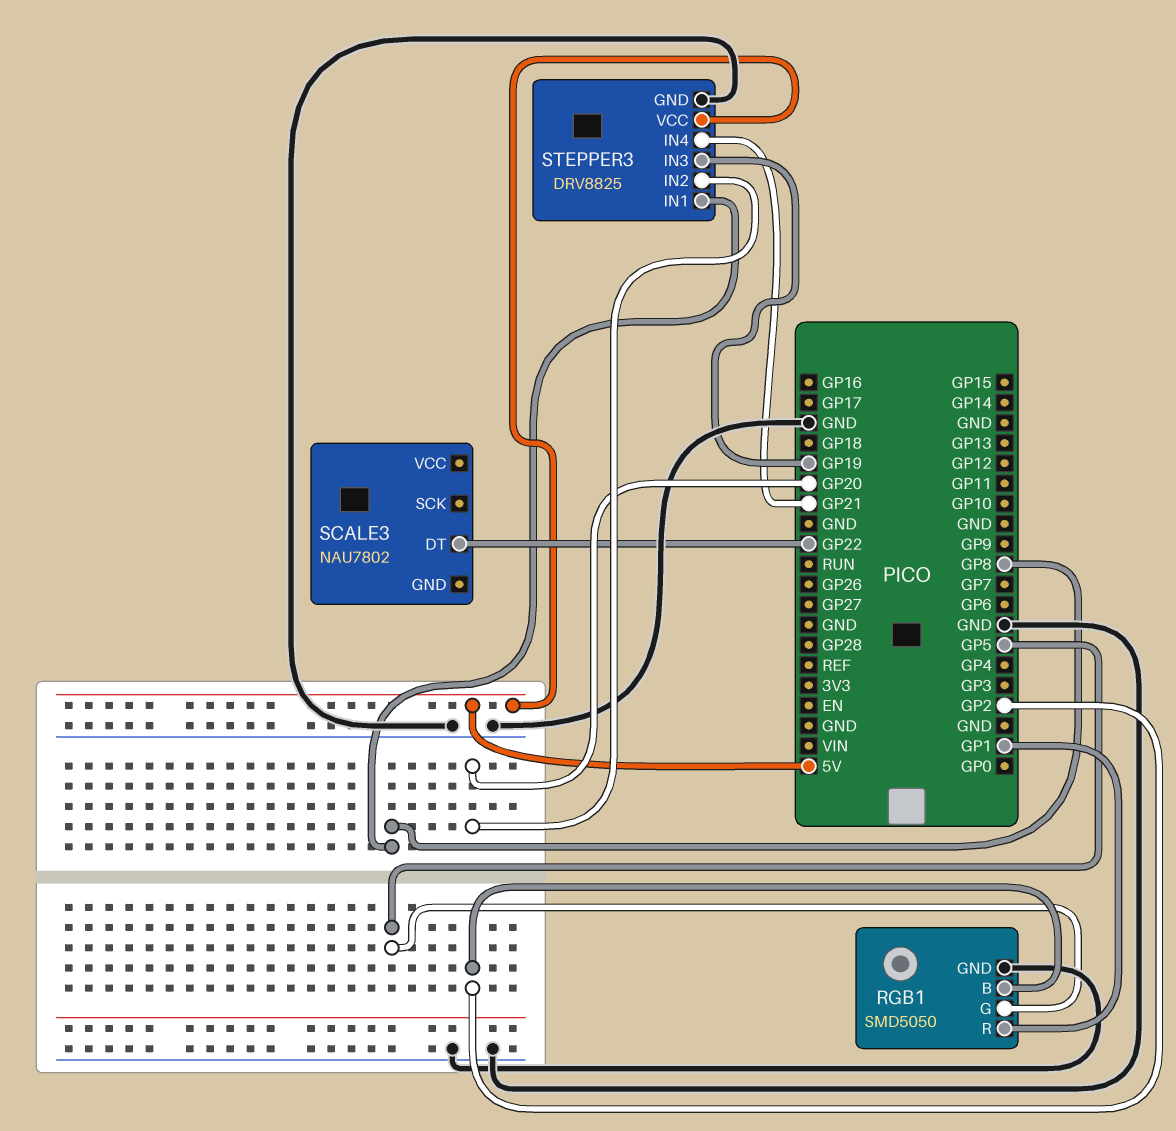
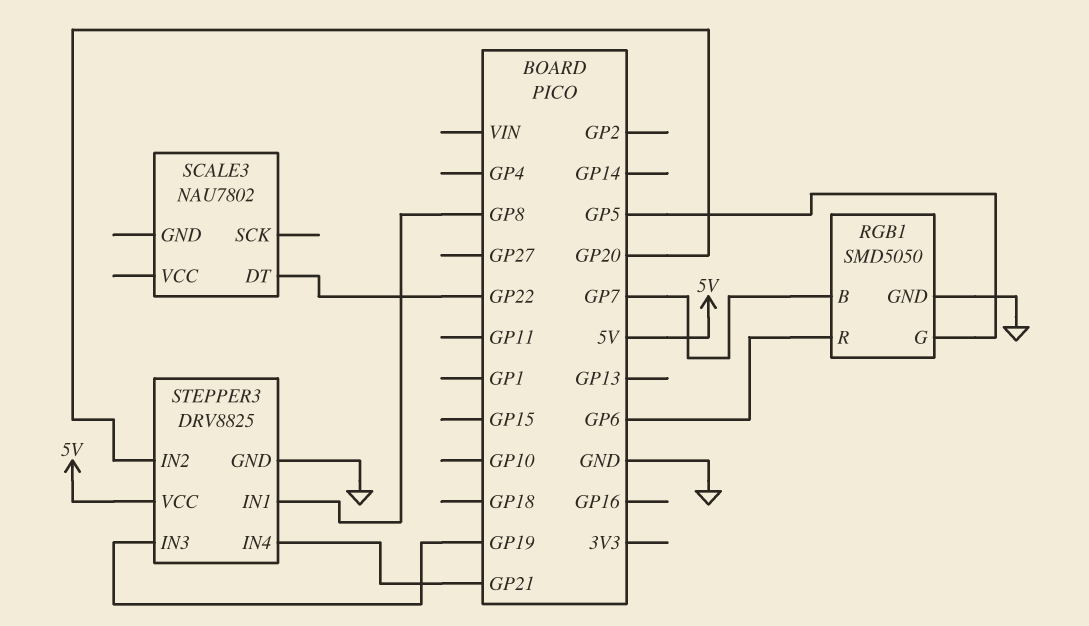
RGB1 pin B: GP2 -> GP7
RGB1 pin R: GP1 -> GP6

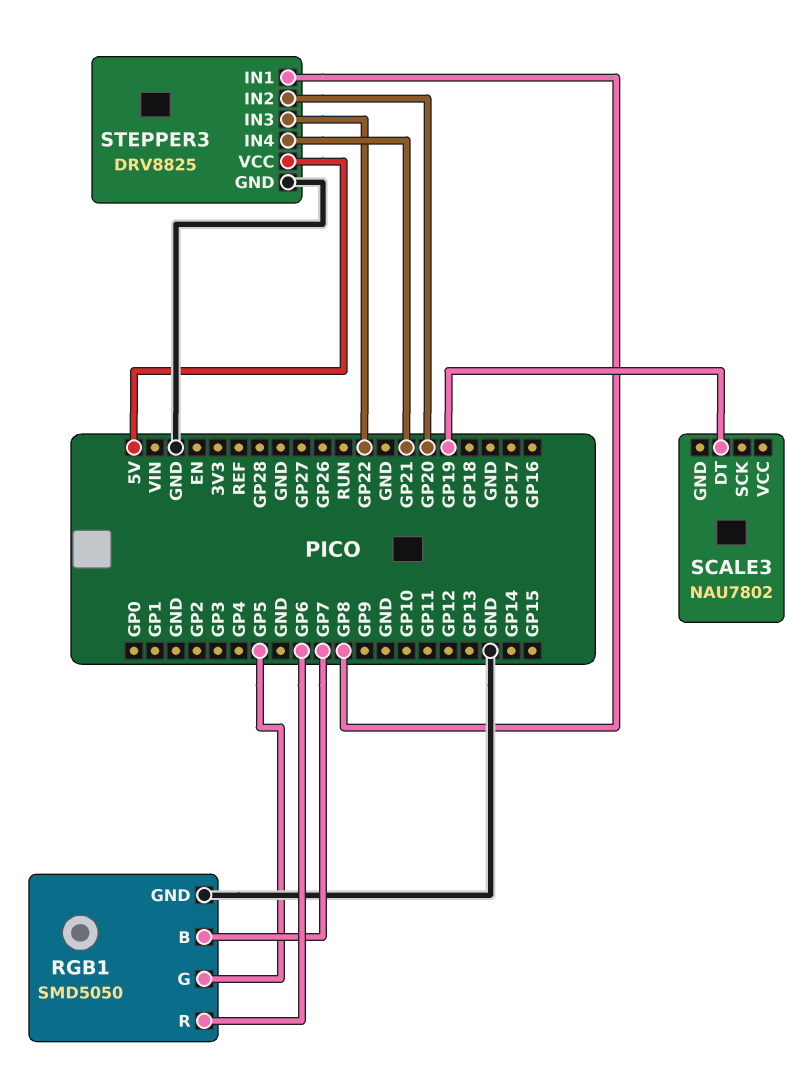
SCALE3 pin DT: GP22 -> GP19
STEPPER3 pin IN3: GP19 -> GP22

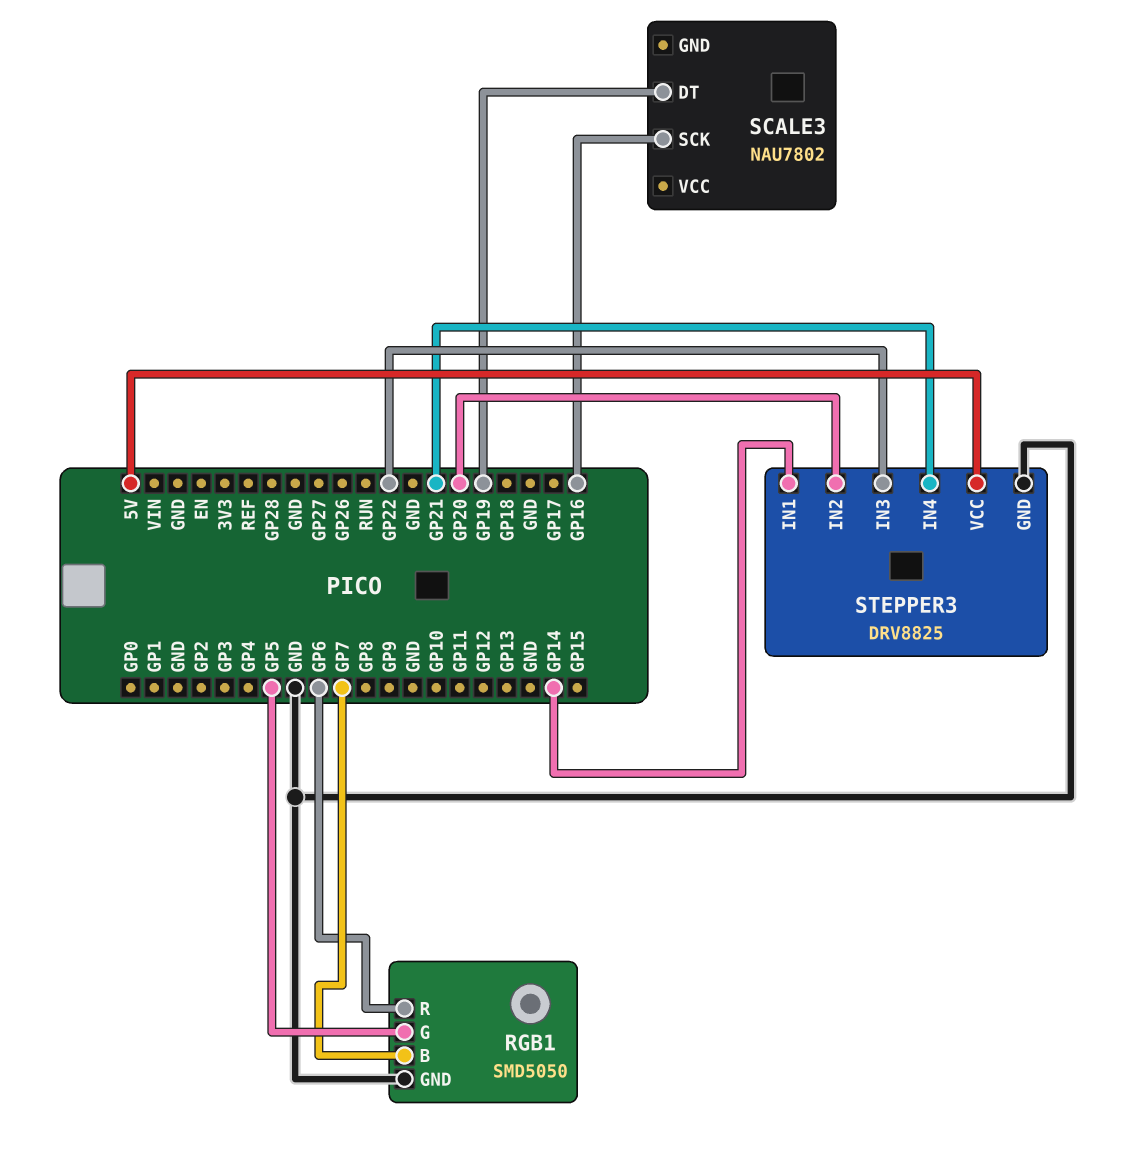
SCALE3 pin SCK: none -> GP16
STEPPER3 pin IN1: GP8 -> GP14

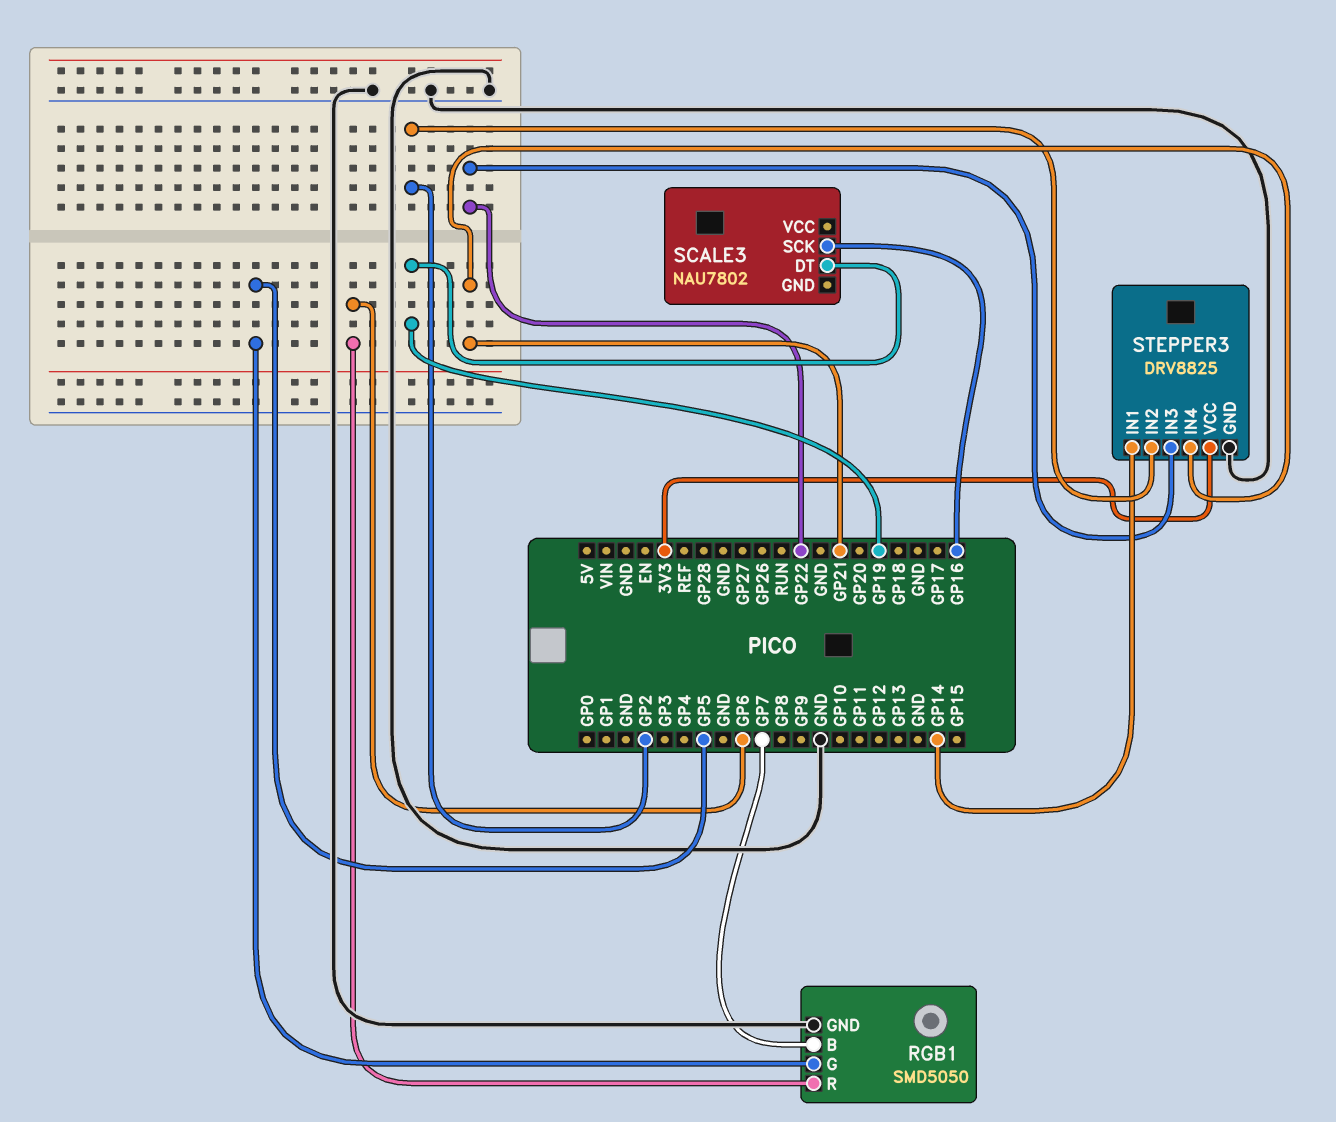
STEPPER3 pin IN2: GP20 -> GP2
STEPPER3 pin VCC: 5V -> 3V3

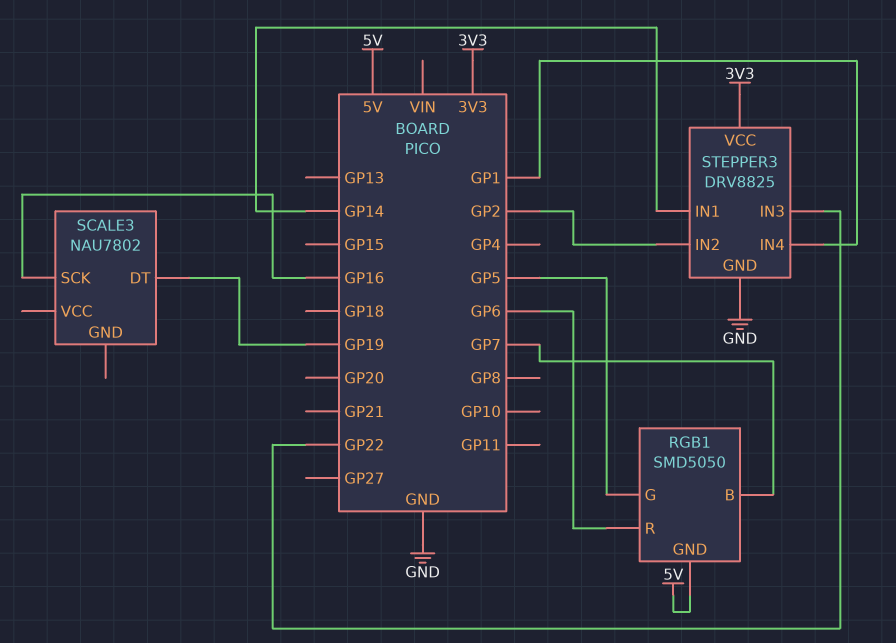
RGB1 pin GND: GND -> 5V
STEPPER3 pin IN4: GP21 -> GP1

